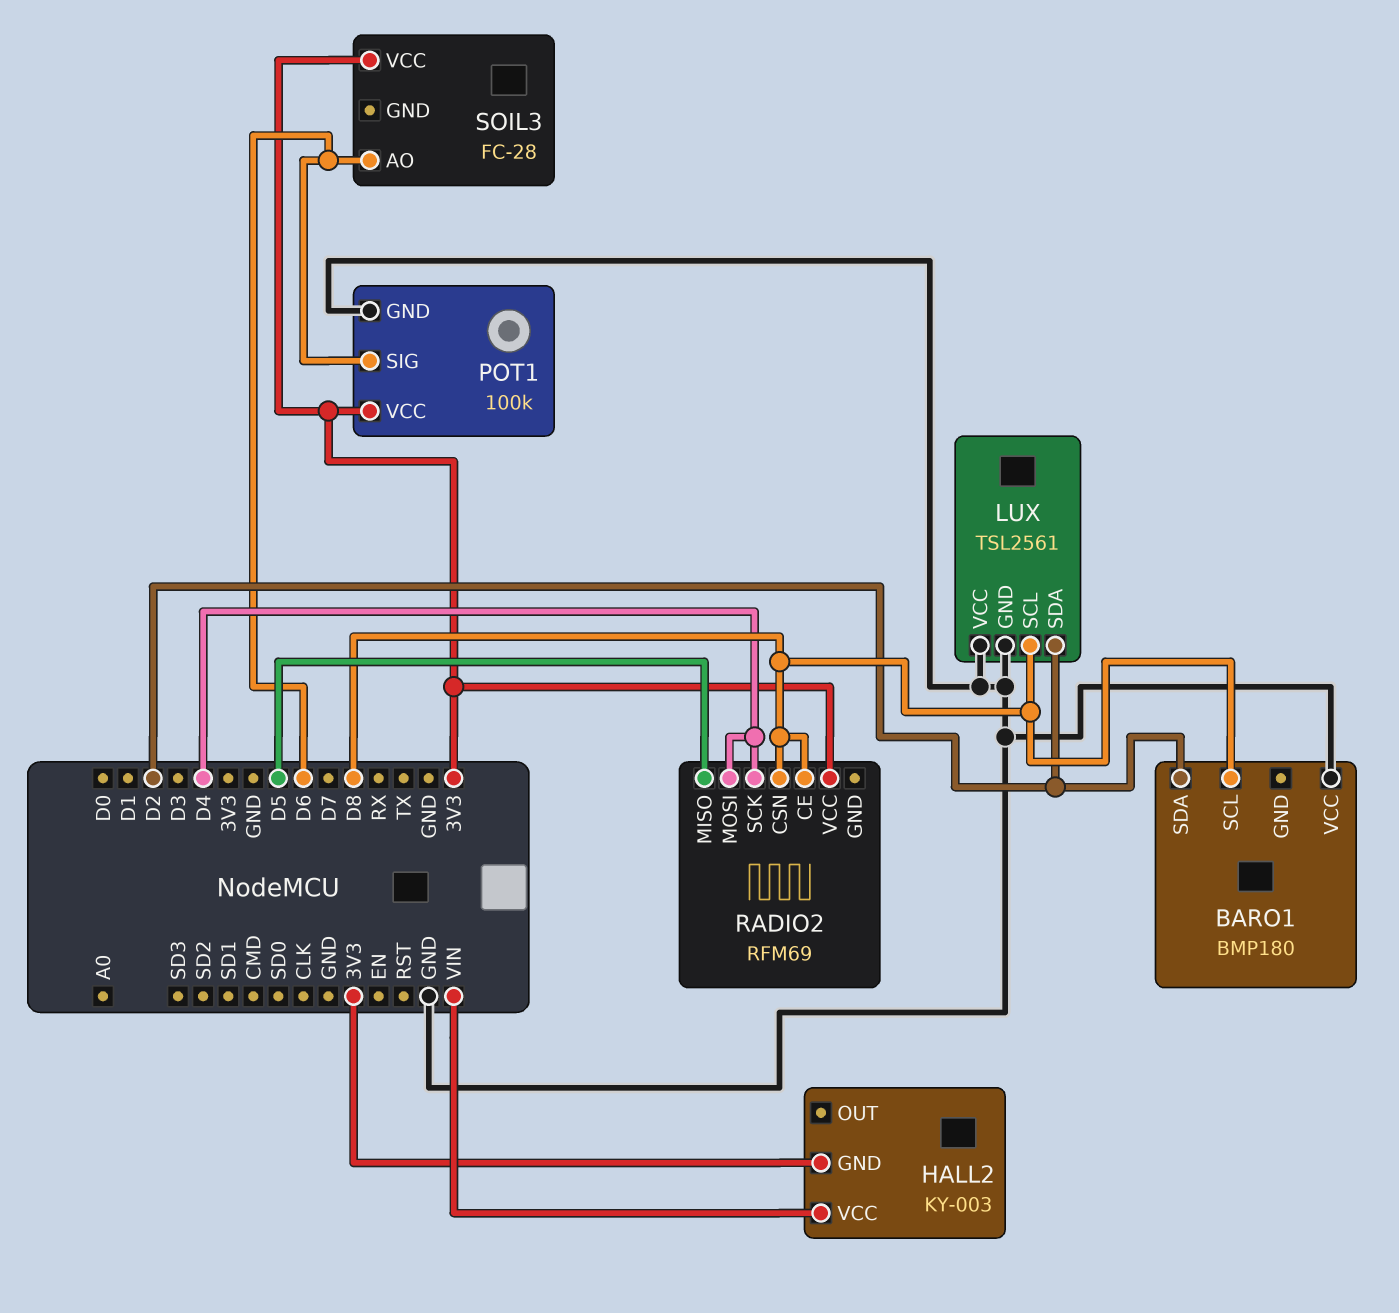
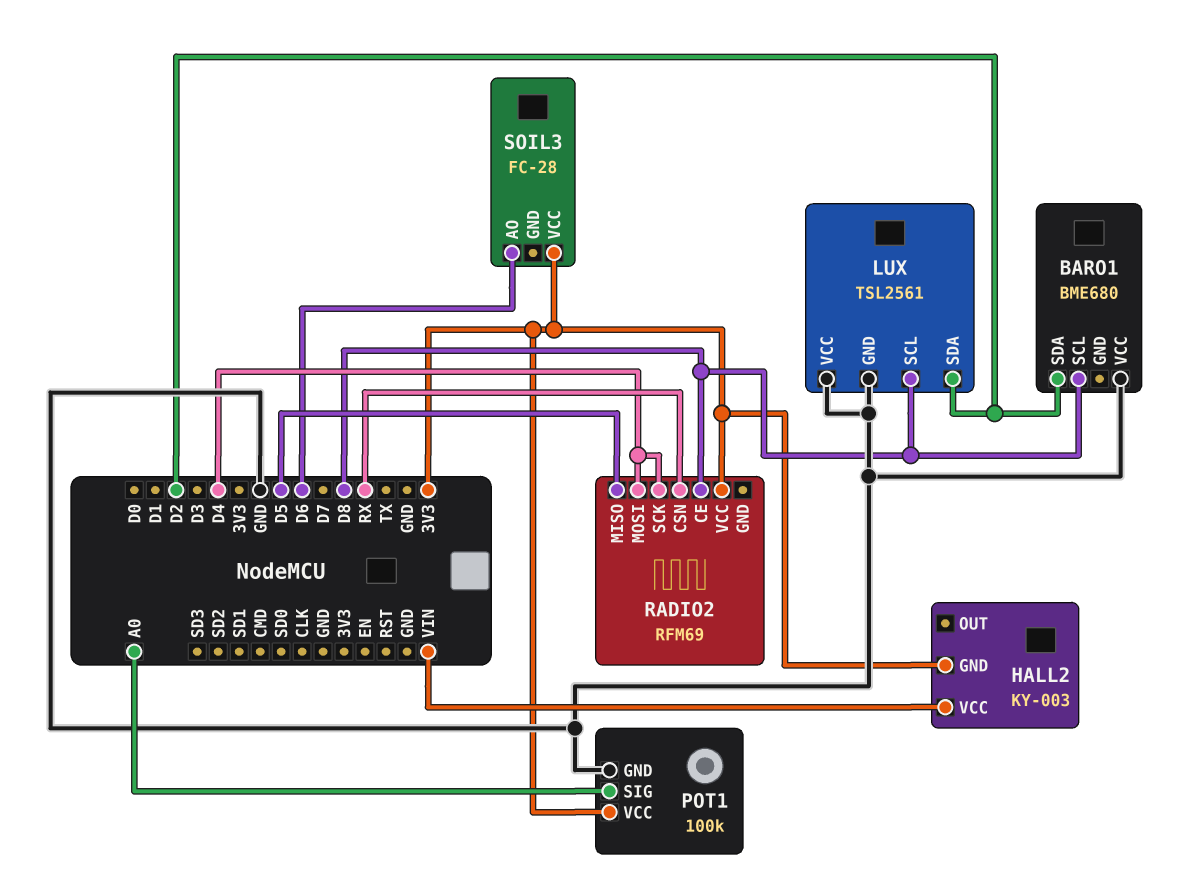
BARO1: BMP180 -> BME680
POT1 pin SIG: D6 -> A0
RADIO2 pin CSN: D8 -> RX

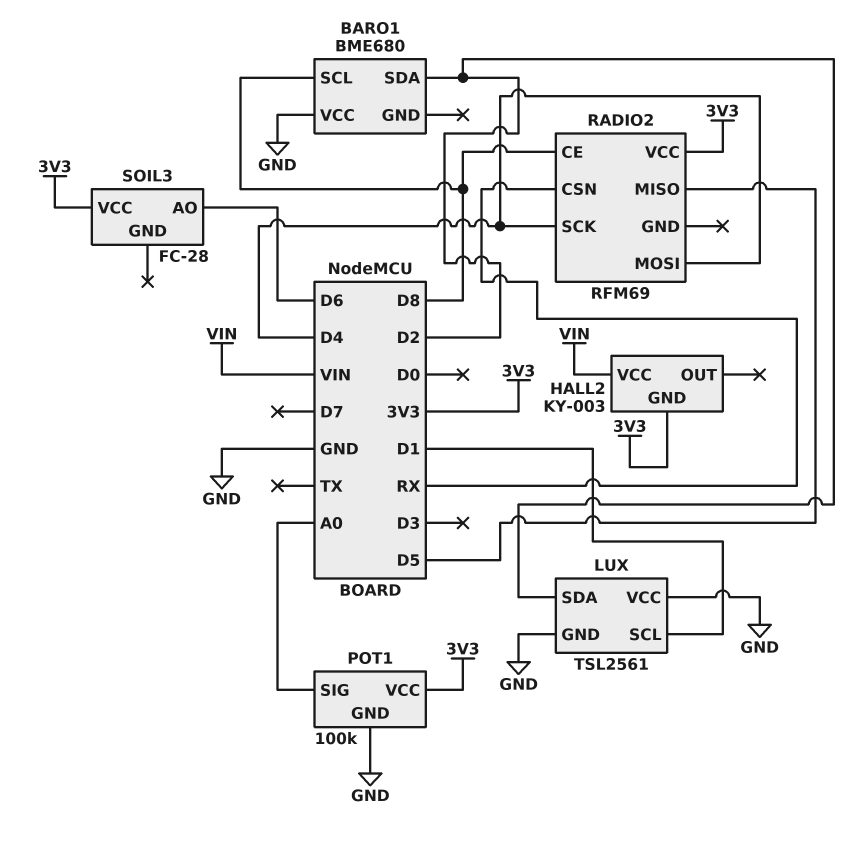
LUX pin SCL: D8 -> D1

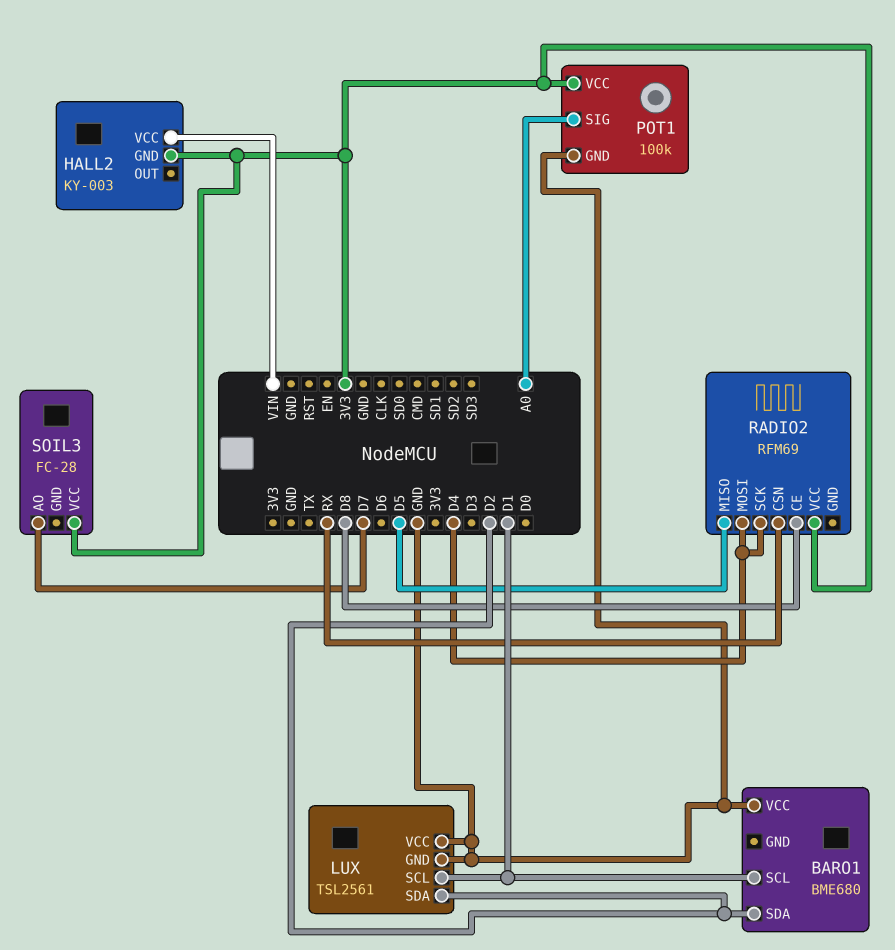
BARO1 pin SCL: D8 -> D1
SOIL3 pin AO: D6 -> D7

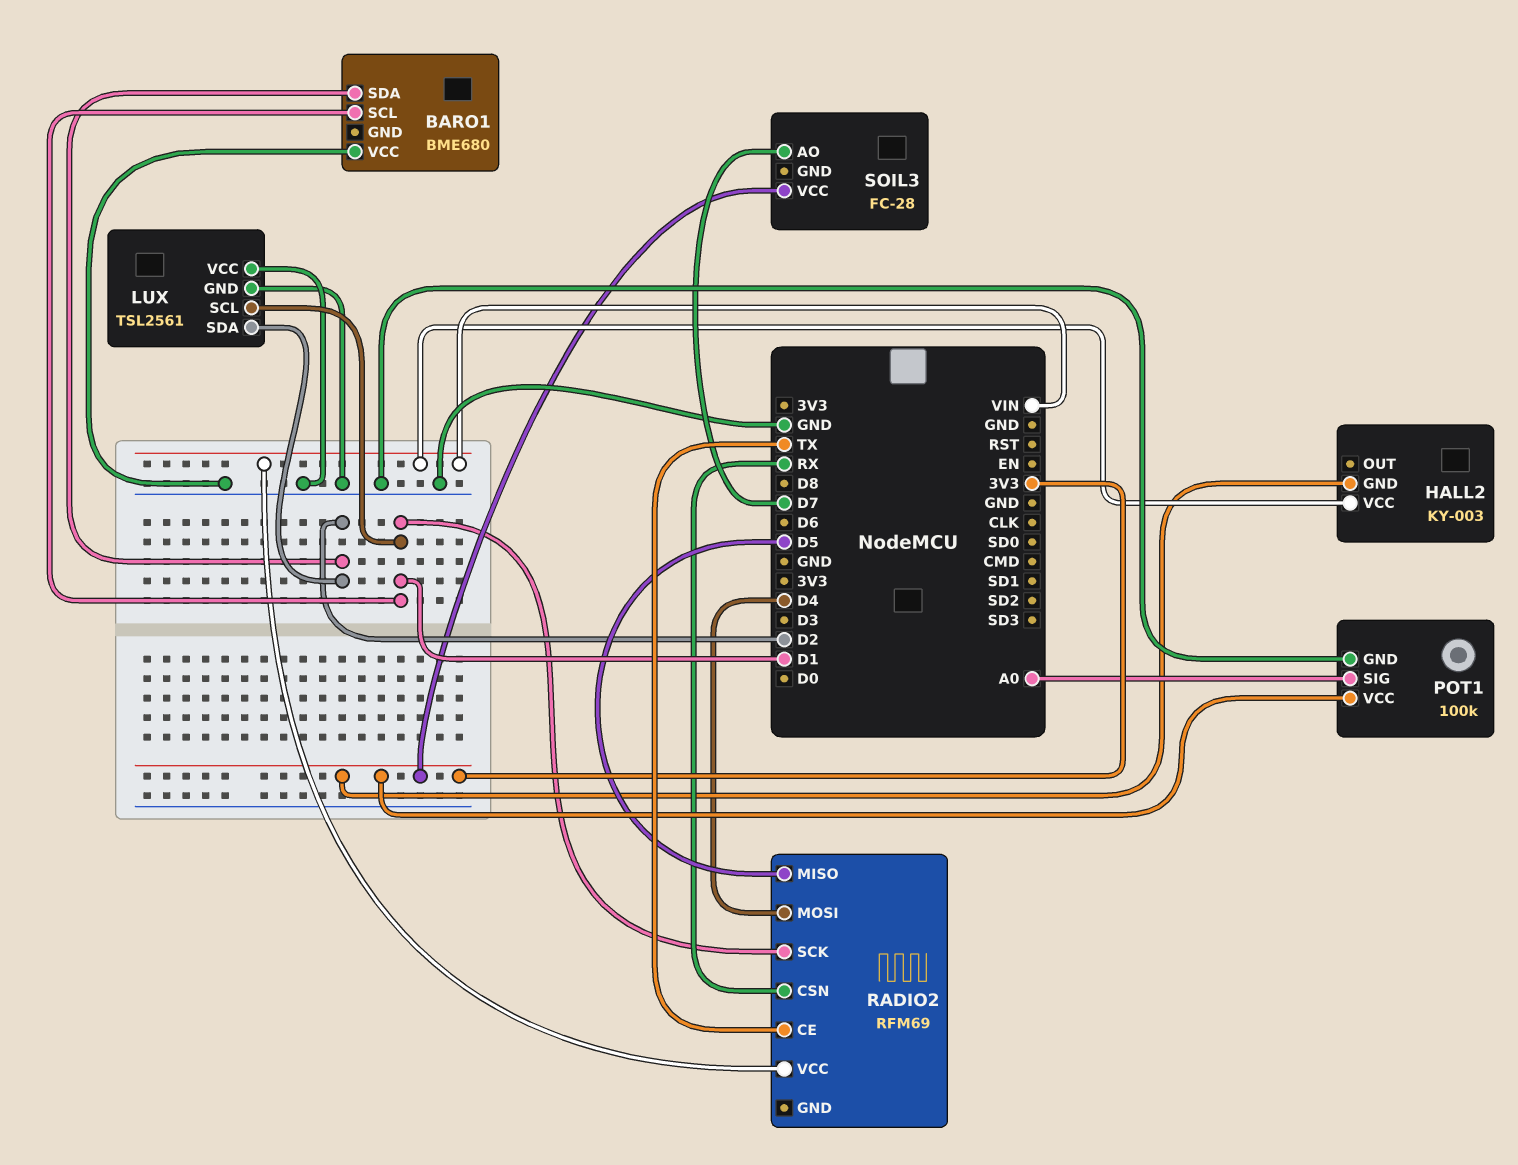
RADIO2 pin CE: D8 -> TX
RADIO2 pin SCK: D4 -> D1
RADIO2 pin VCC: 3V3 -> VIN

